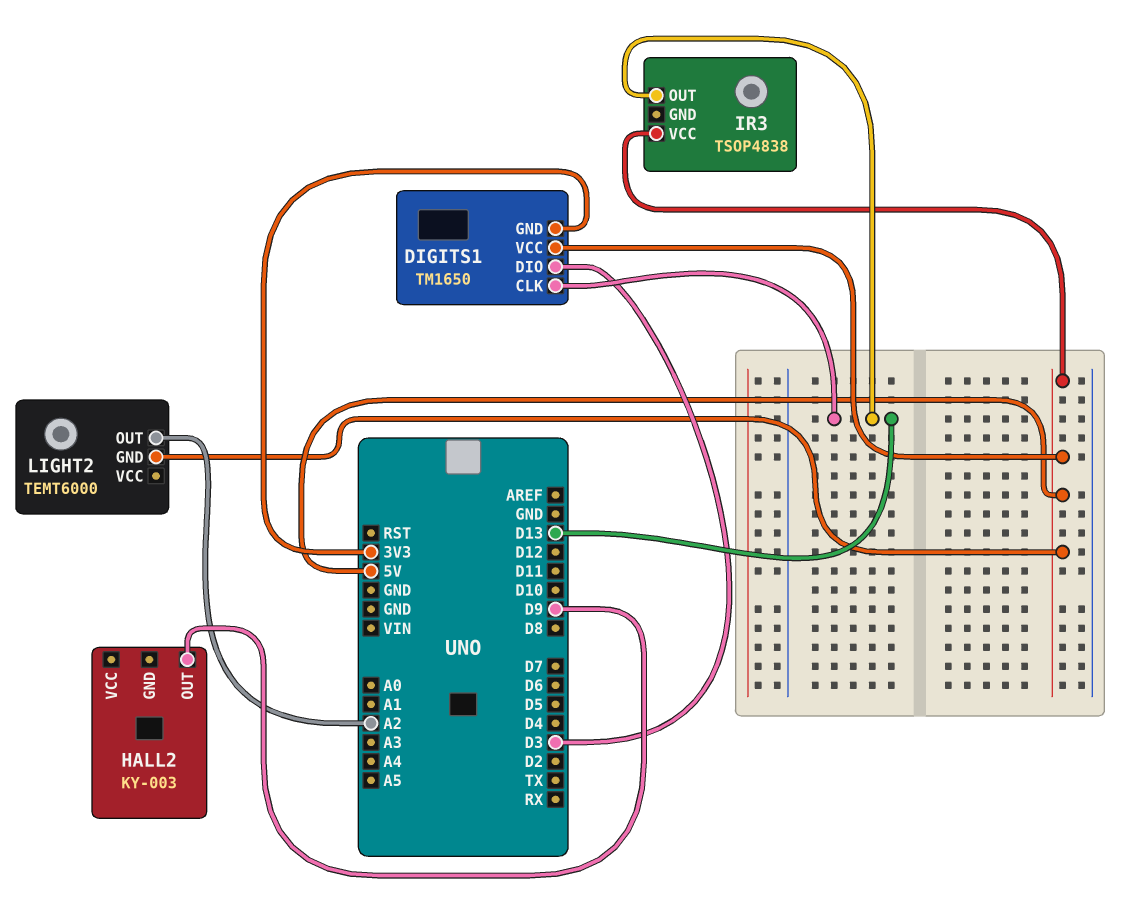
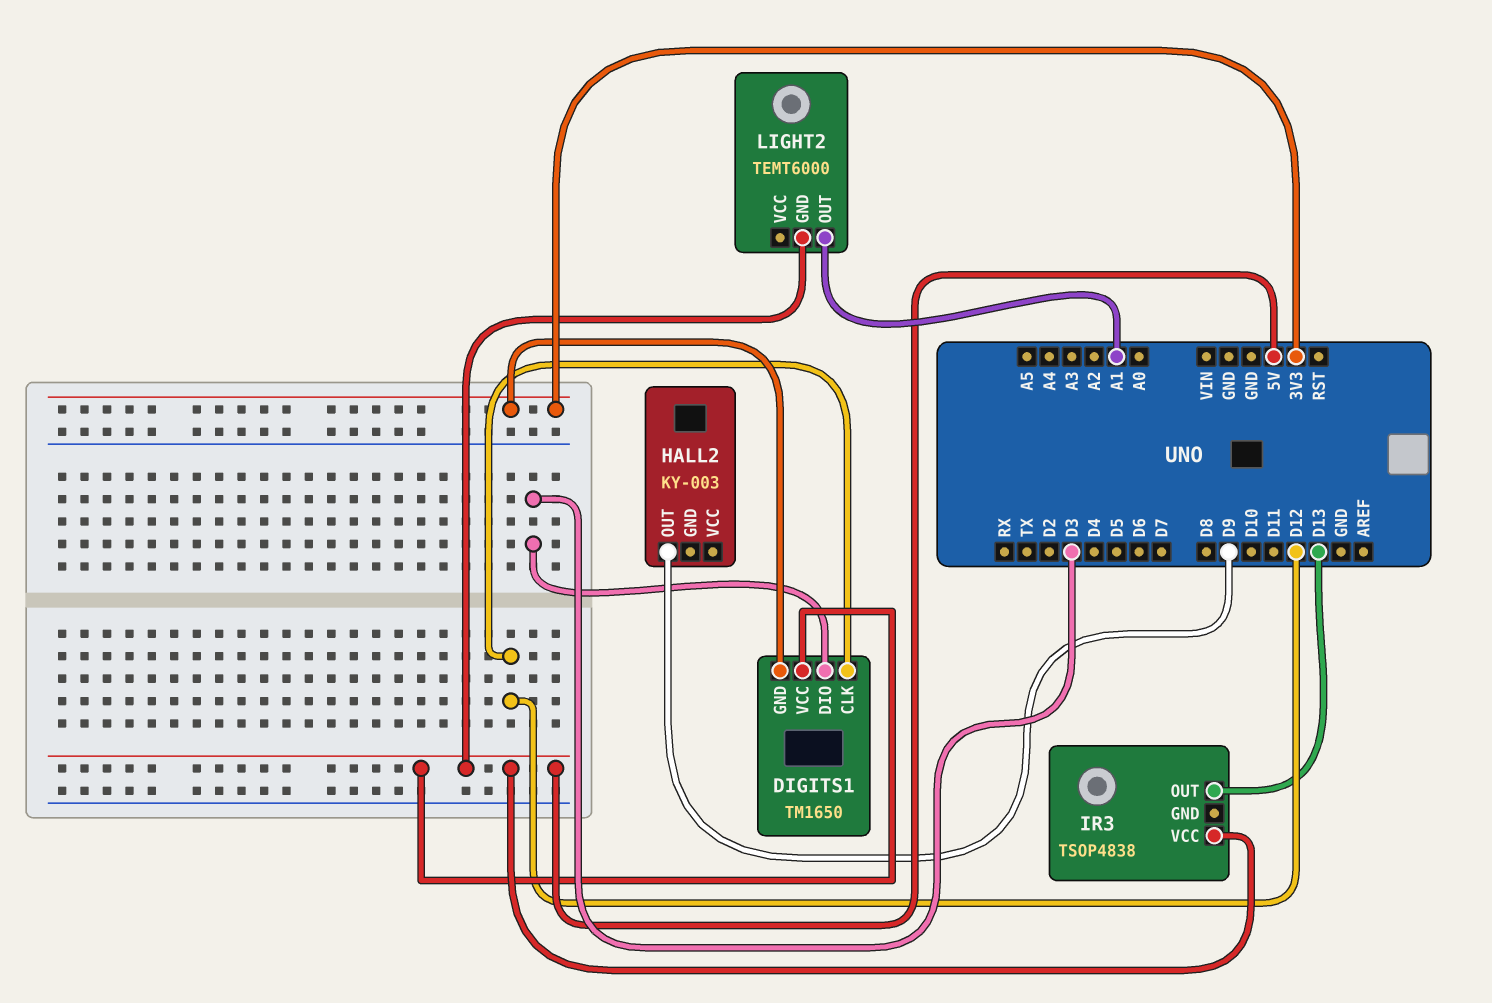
DIGITS1 pin CLK: D13 -> D12
LIGHT2 pin OUT: A2 -> A1

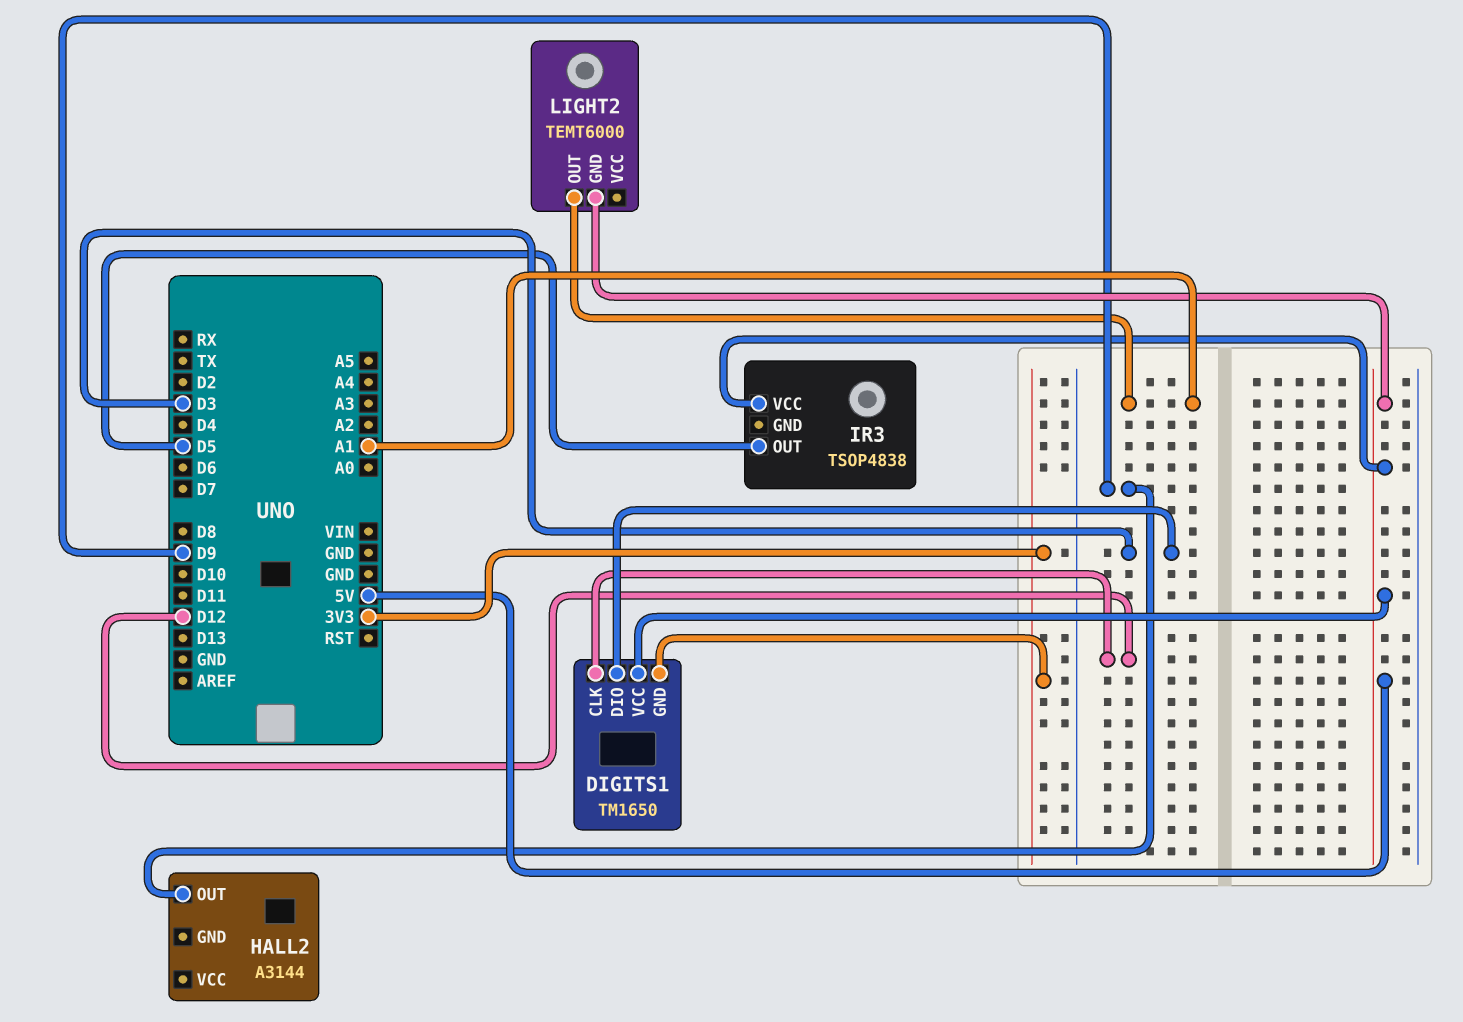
HALL2: KY-003 -> A3144
IR3 pin OUT: D13 -> D5

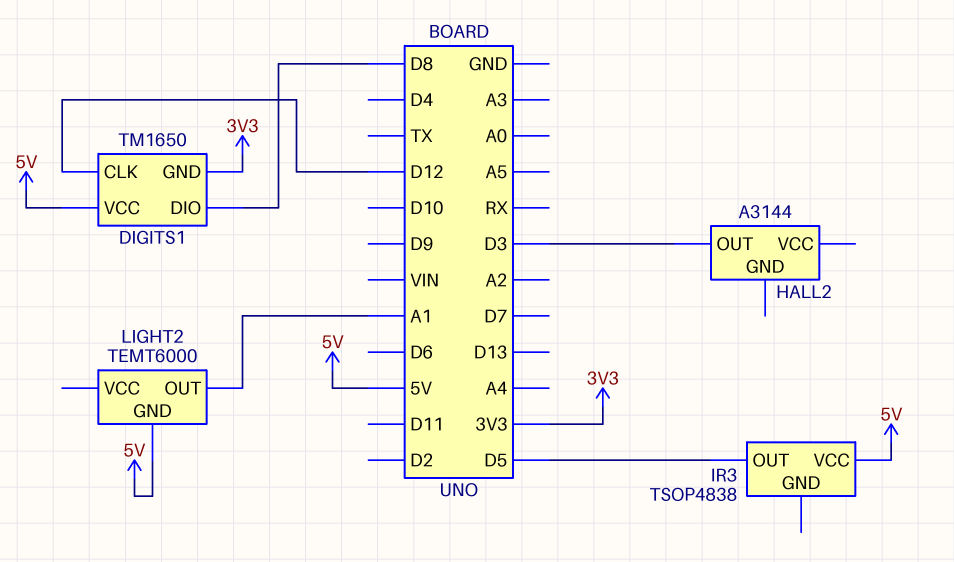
DIGITS1 pin DIO: D3 -> D8
HALL2 pin OUT: D9 -> D3

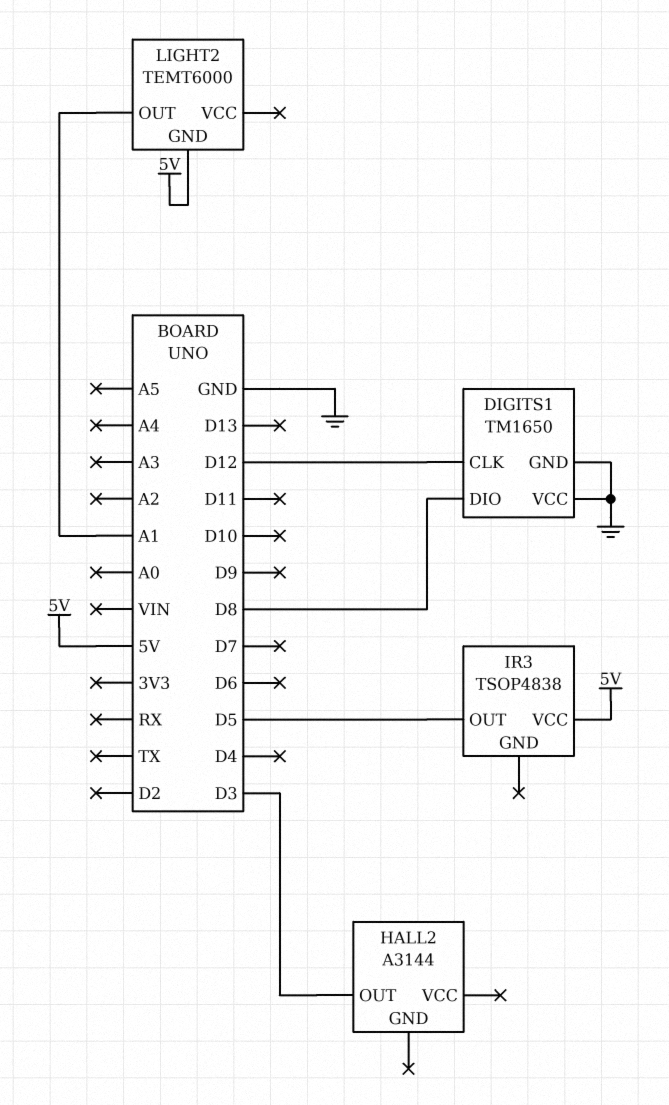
DIGITS1 pin GND: 3V3 -> GND
DIGITS1 pin VCC: 5V -> GND

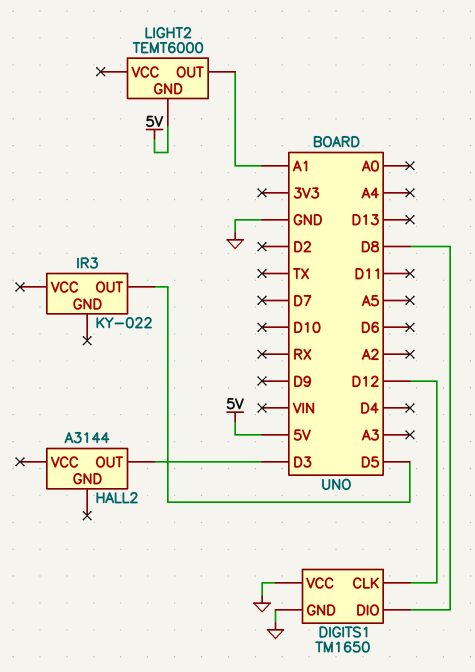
IR3: TSOP4838 -> KY-022
IR3 pin VCC: 5V -> none

